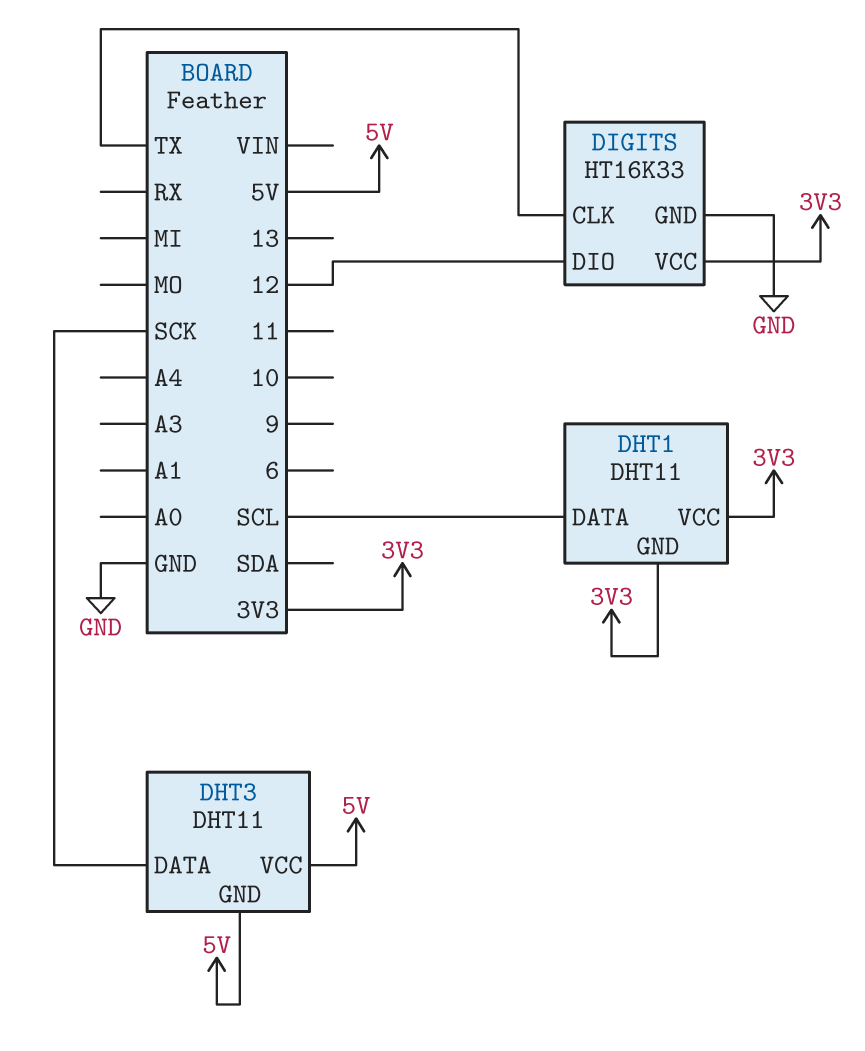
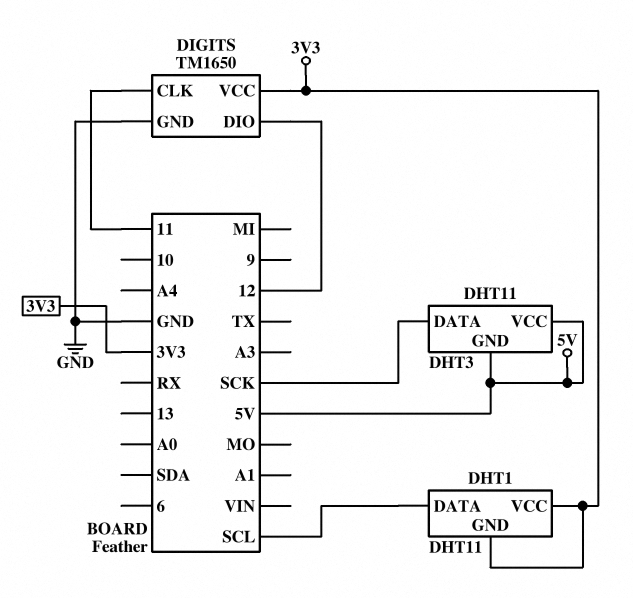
DIGITS: HT16K33 -> TM1650
DIGITS pin CLK: TX -> 11

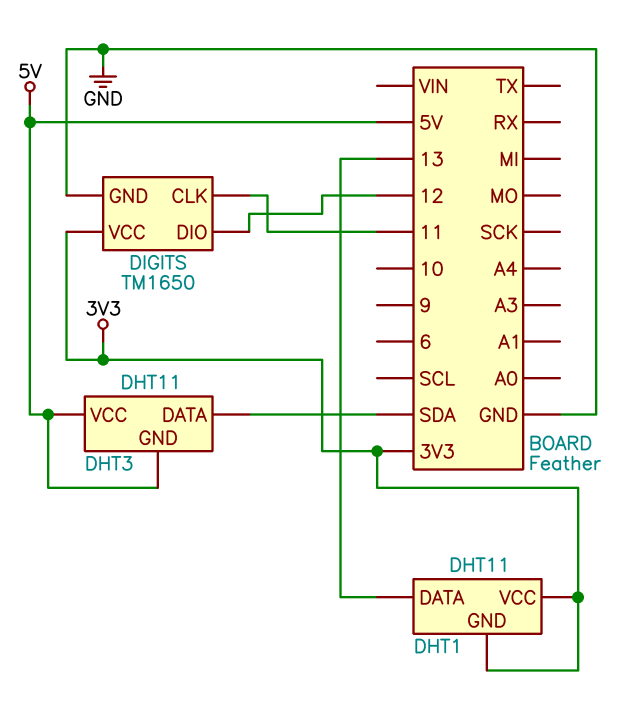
DHT1 pin DATA: SCL -> 13
DHT3 pin DATA: SCK -> SDA

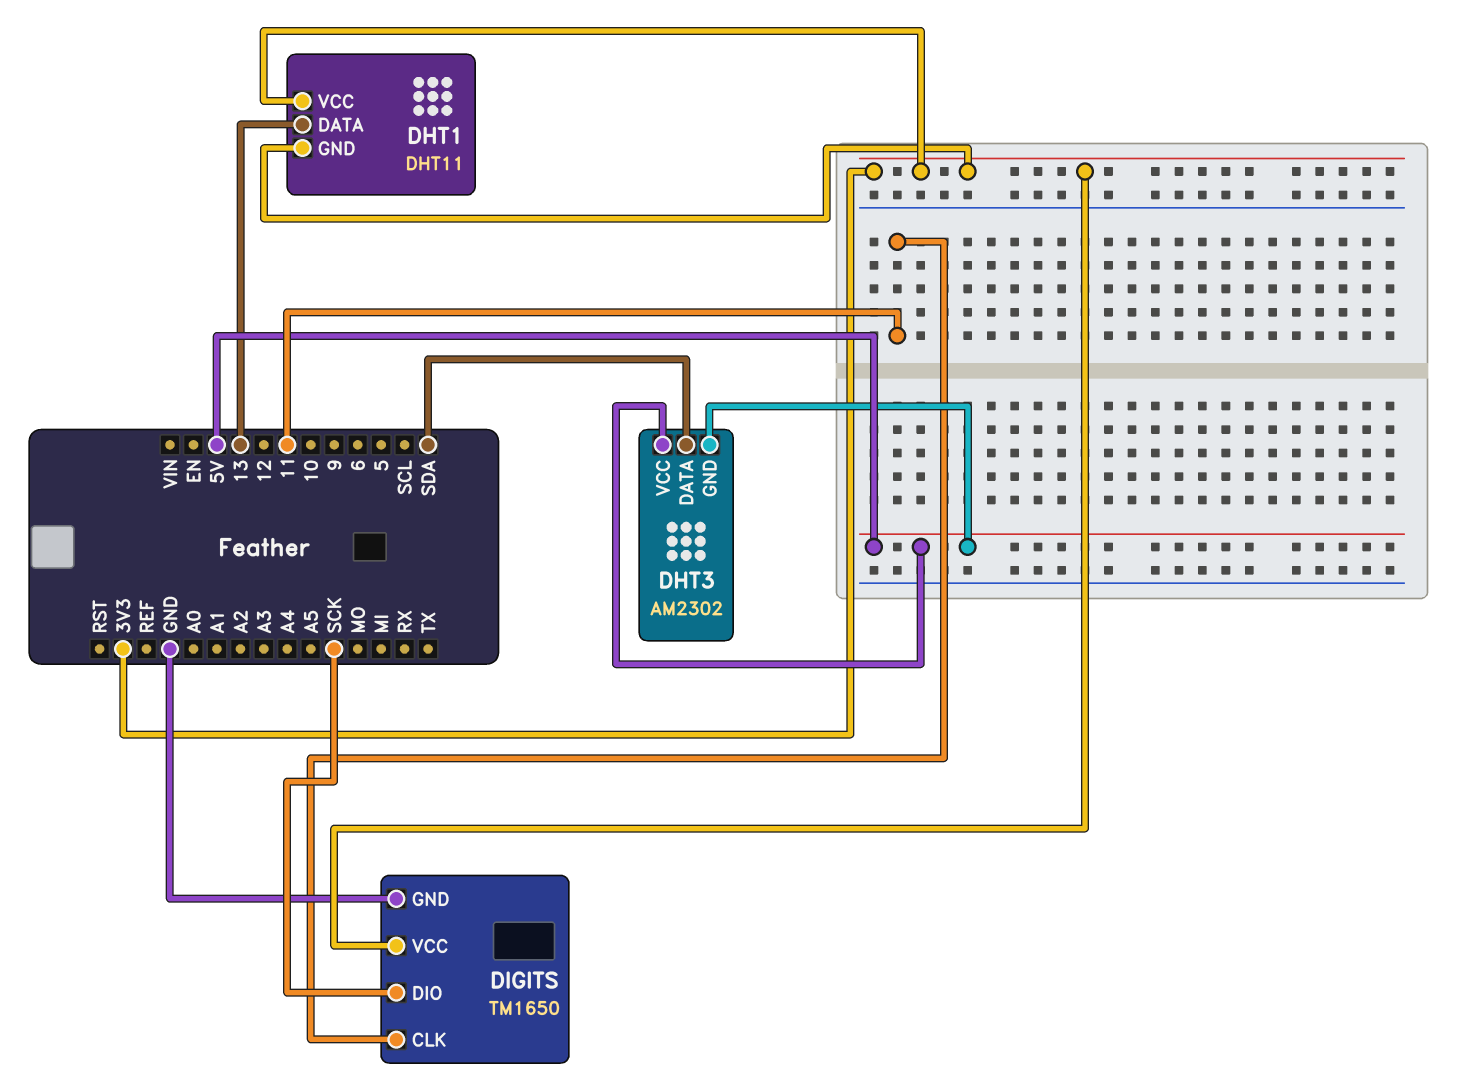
DHT3: DHT11 -> AM2302
DIGITS pin DIO: 12 -> SCK

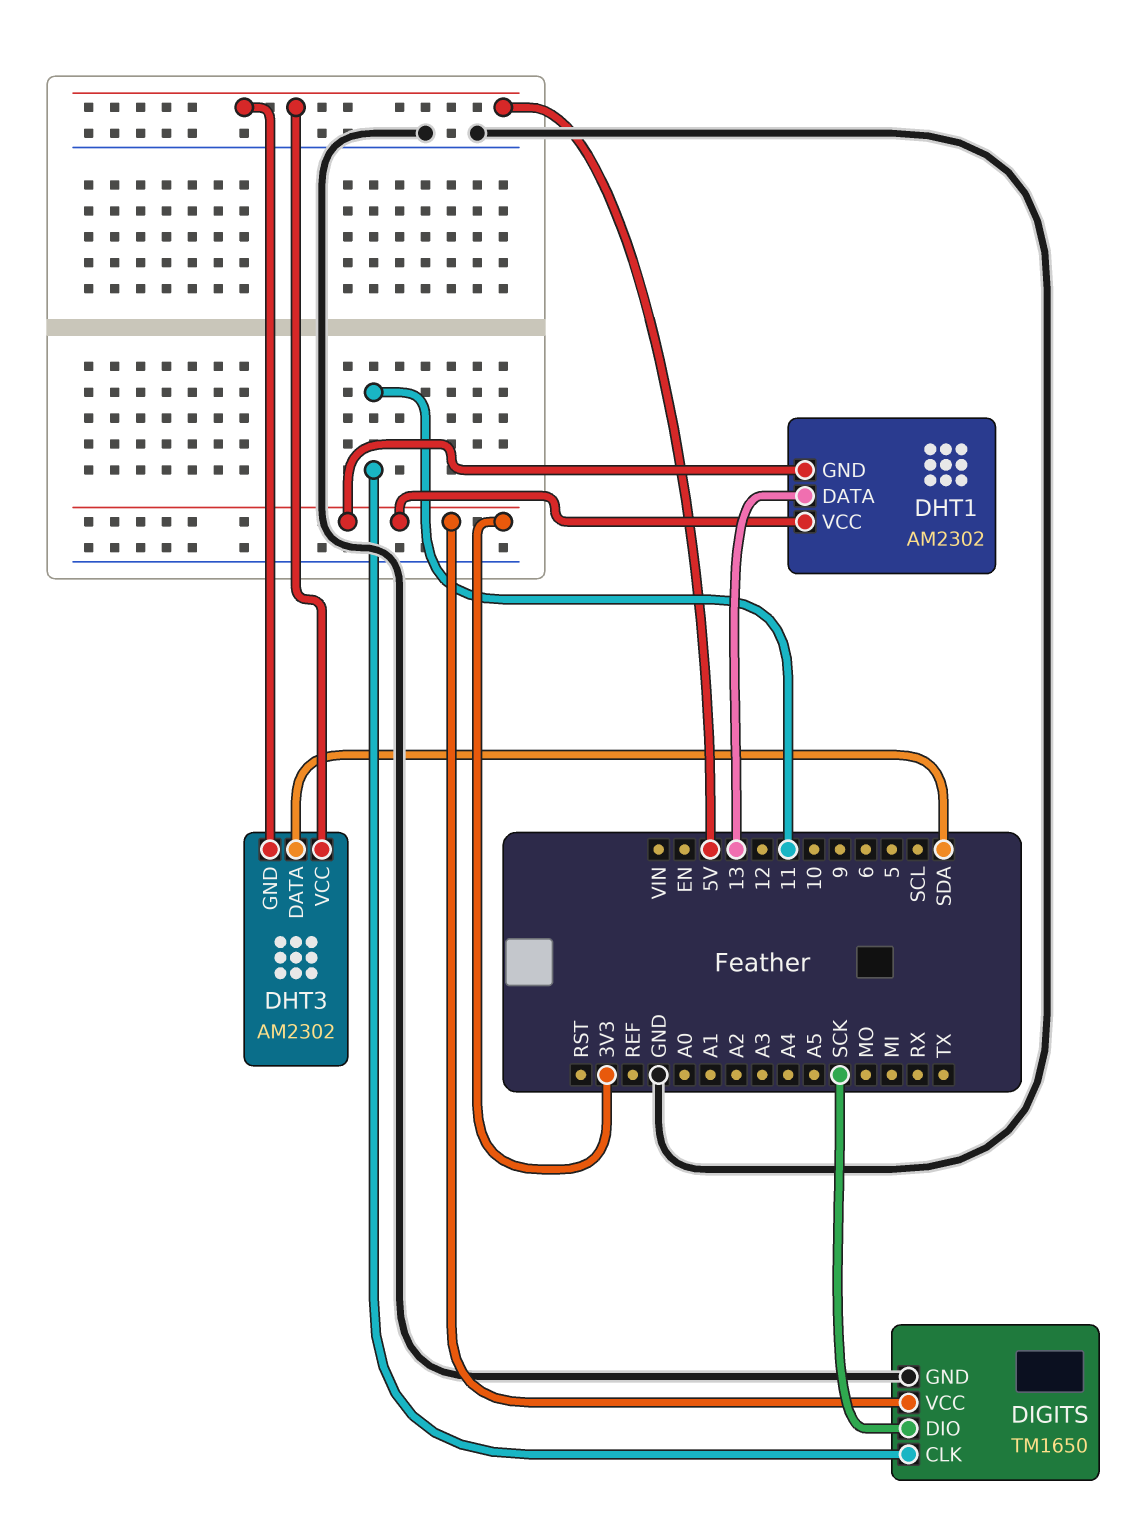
DHT1: DHT11 -> AM2302

